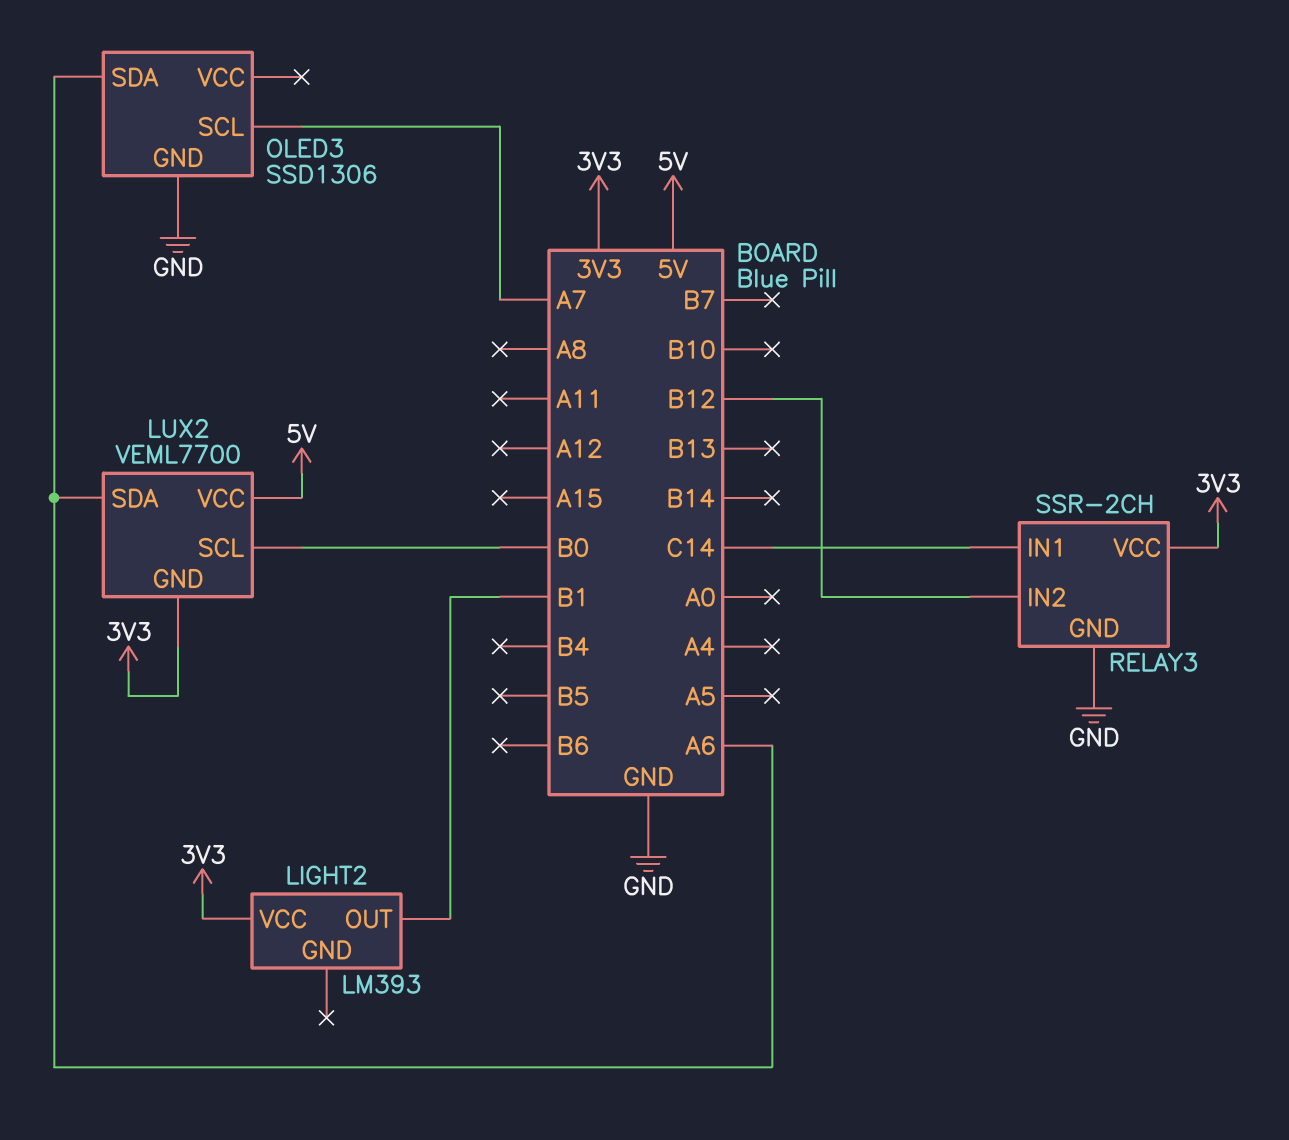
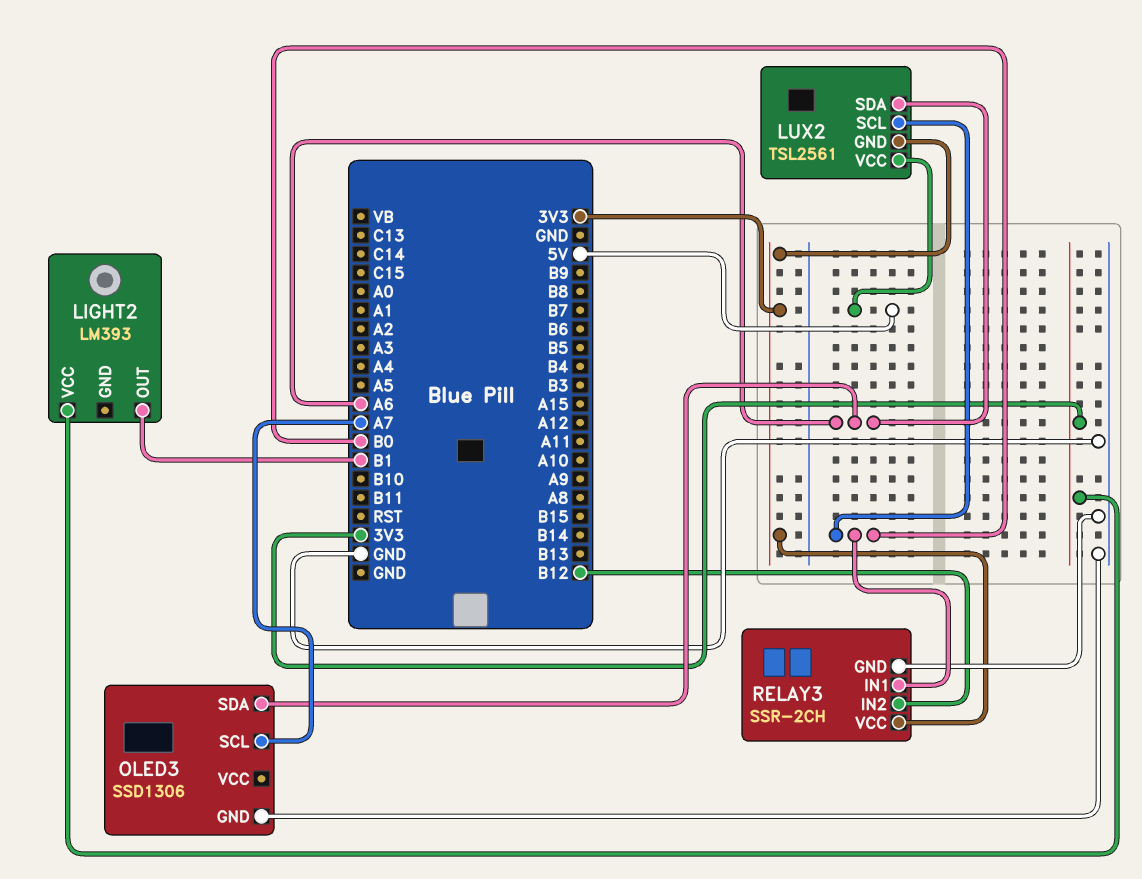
LUX2: VEML7700 -> TSL2561
RELAY3 pin IN1: C14 -> B0

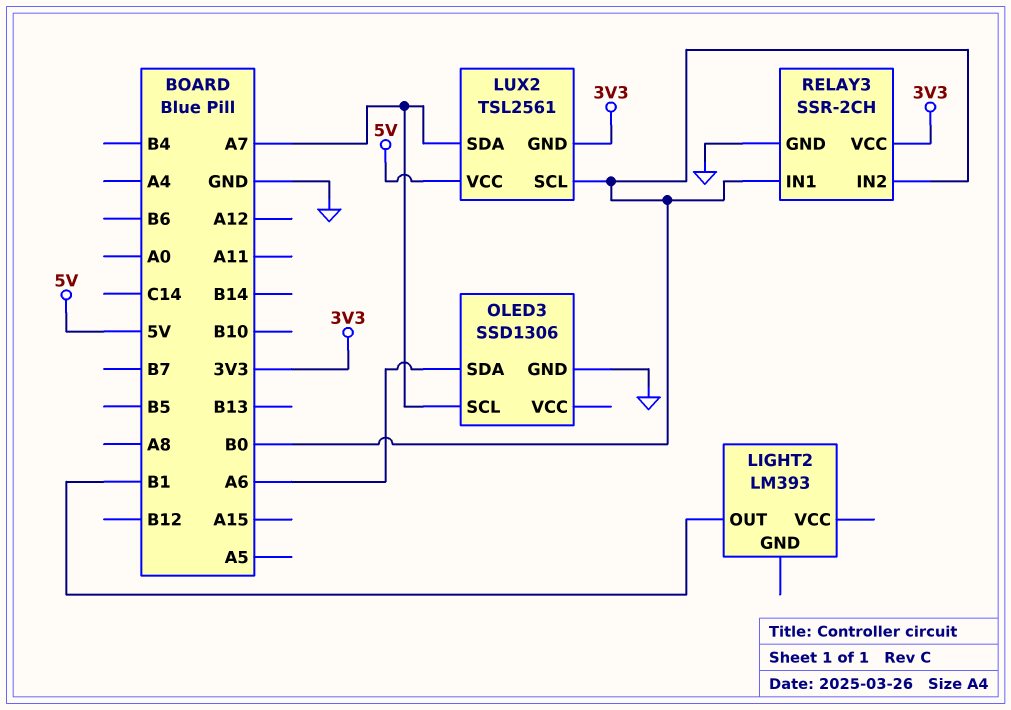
LIGHT2 pin VCC: 3V3 -> none
LUX2 pin SDA: A6 -> A7
RELAY3 pin IN2: B12 -> B0

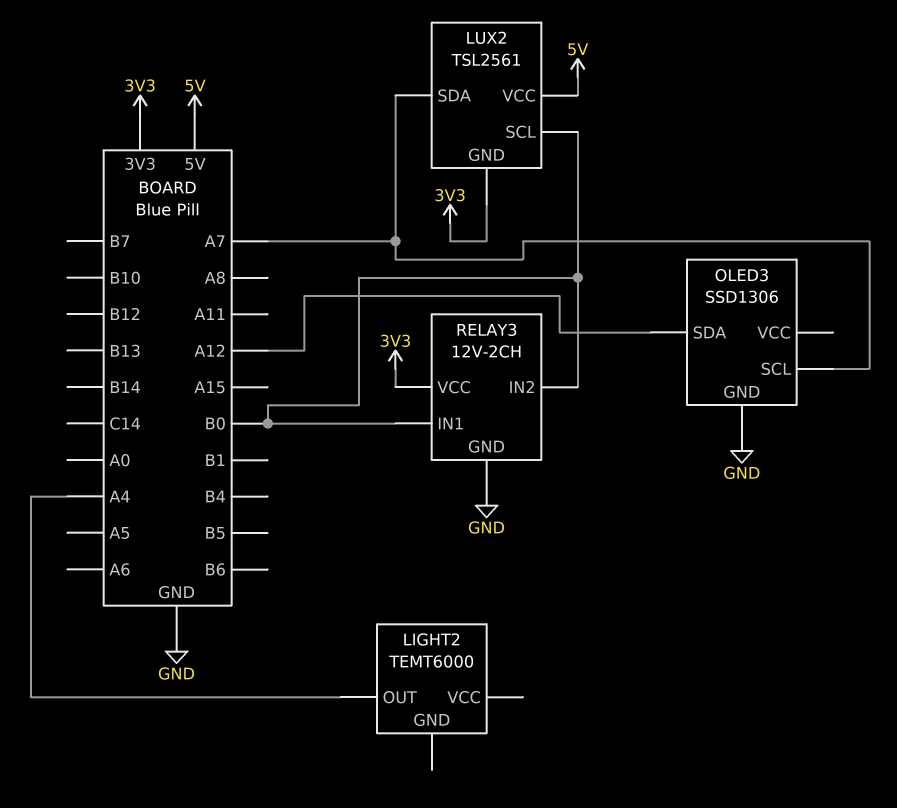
LIGHT2: LM393 -> TEMT6000
LIGHT2 pin OUT: B1 -> A4
OLED3 pin SDA: A6 -> A12
RELAY3: SSR-2CH -> 12V-2CH

